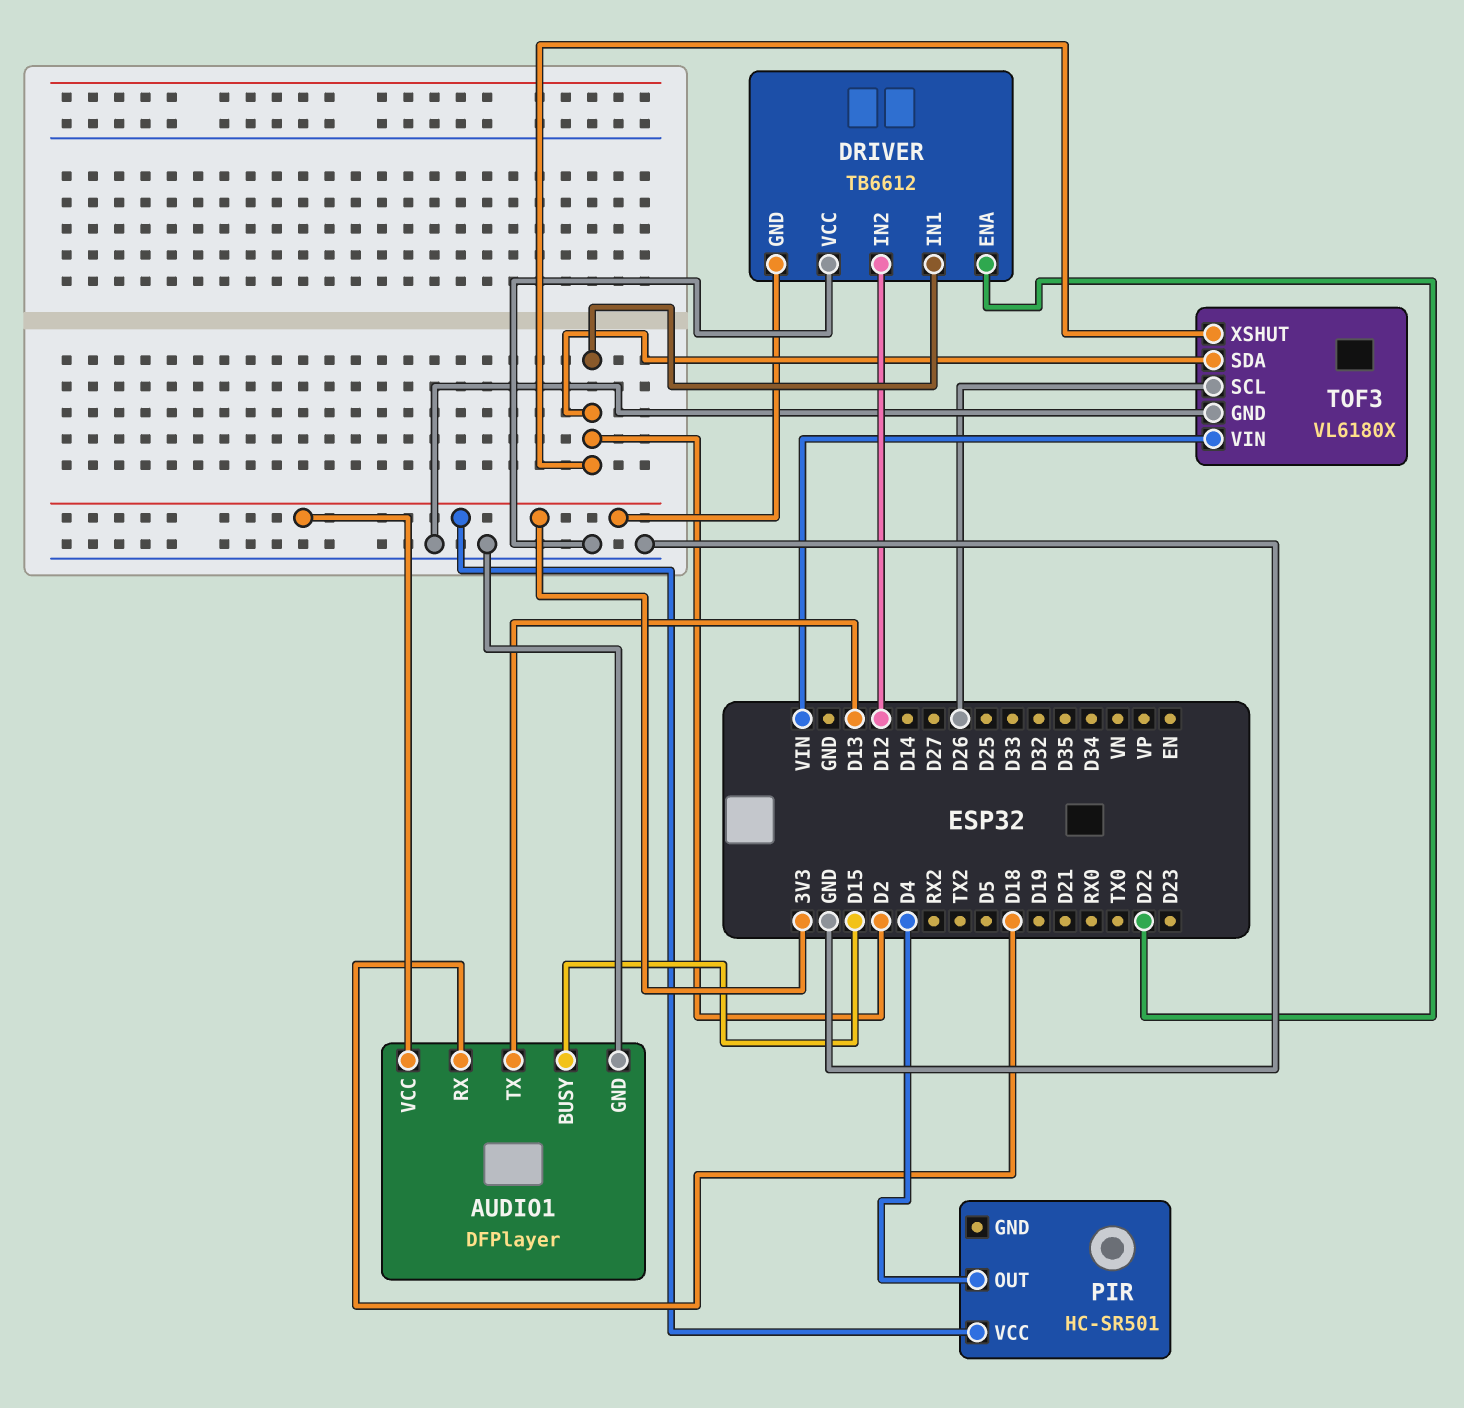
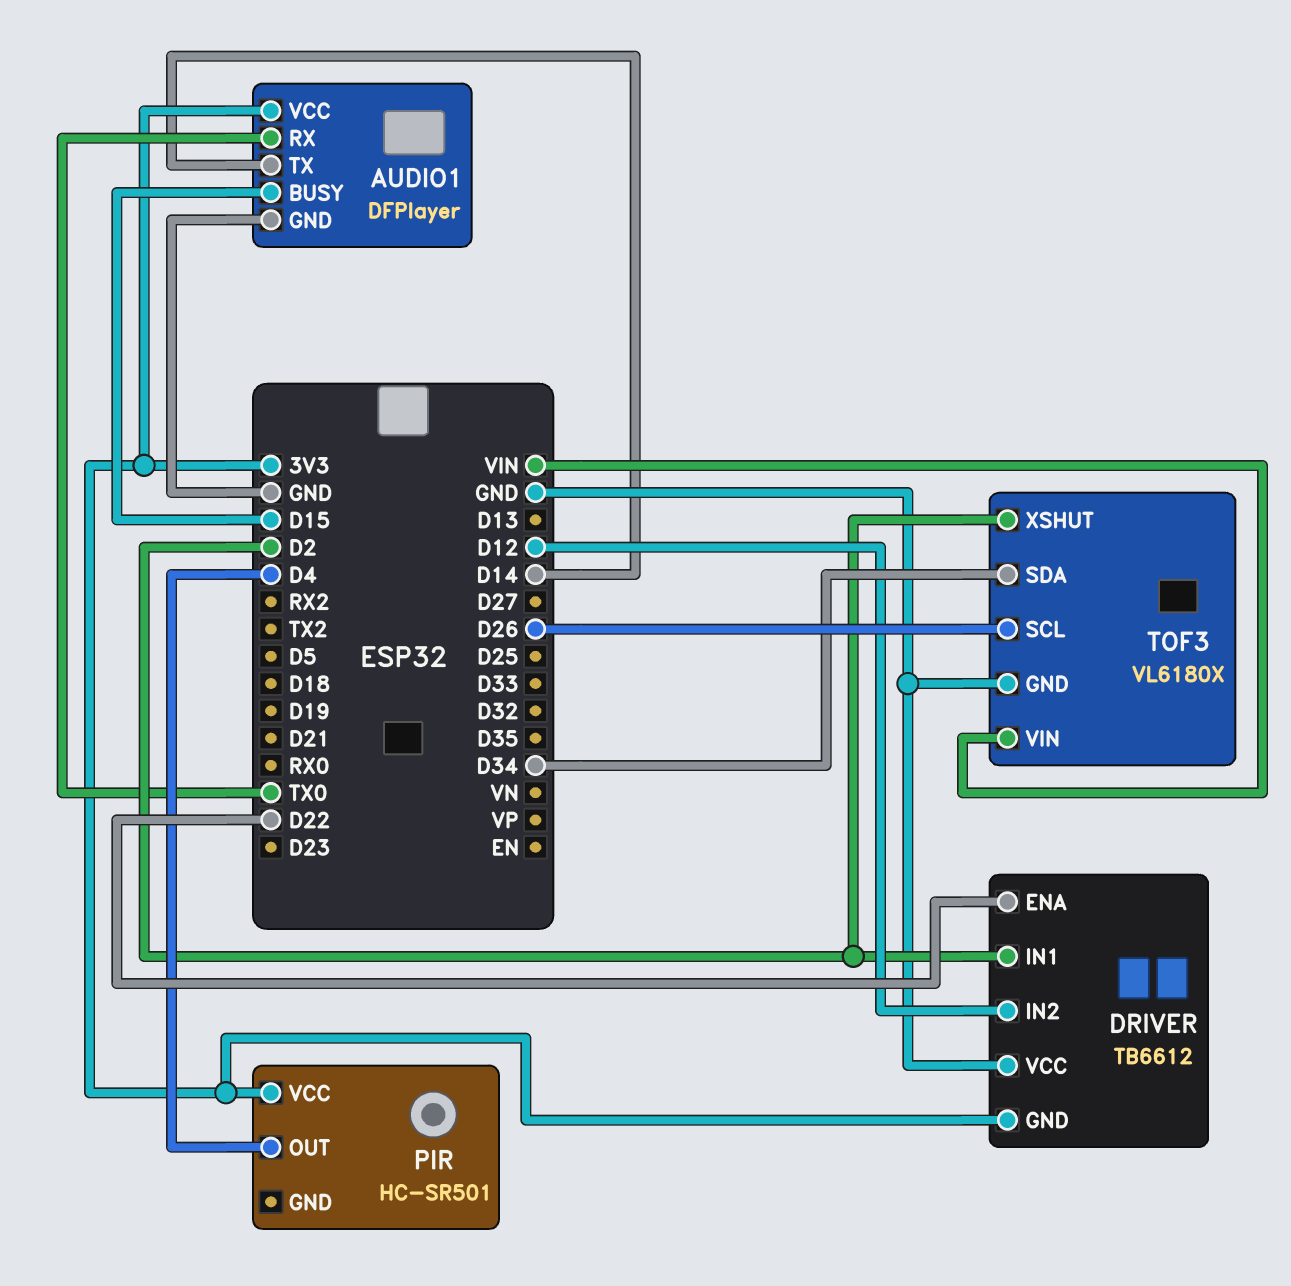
AUDIO1 pin RX: D18 -> TX0
AUDIO1 pin TX: D13 -> D14
TOF3 pin SDA: D2 -> D34

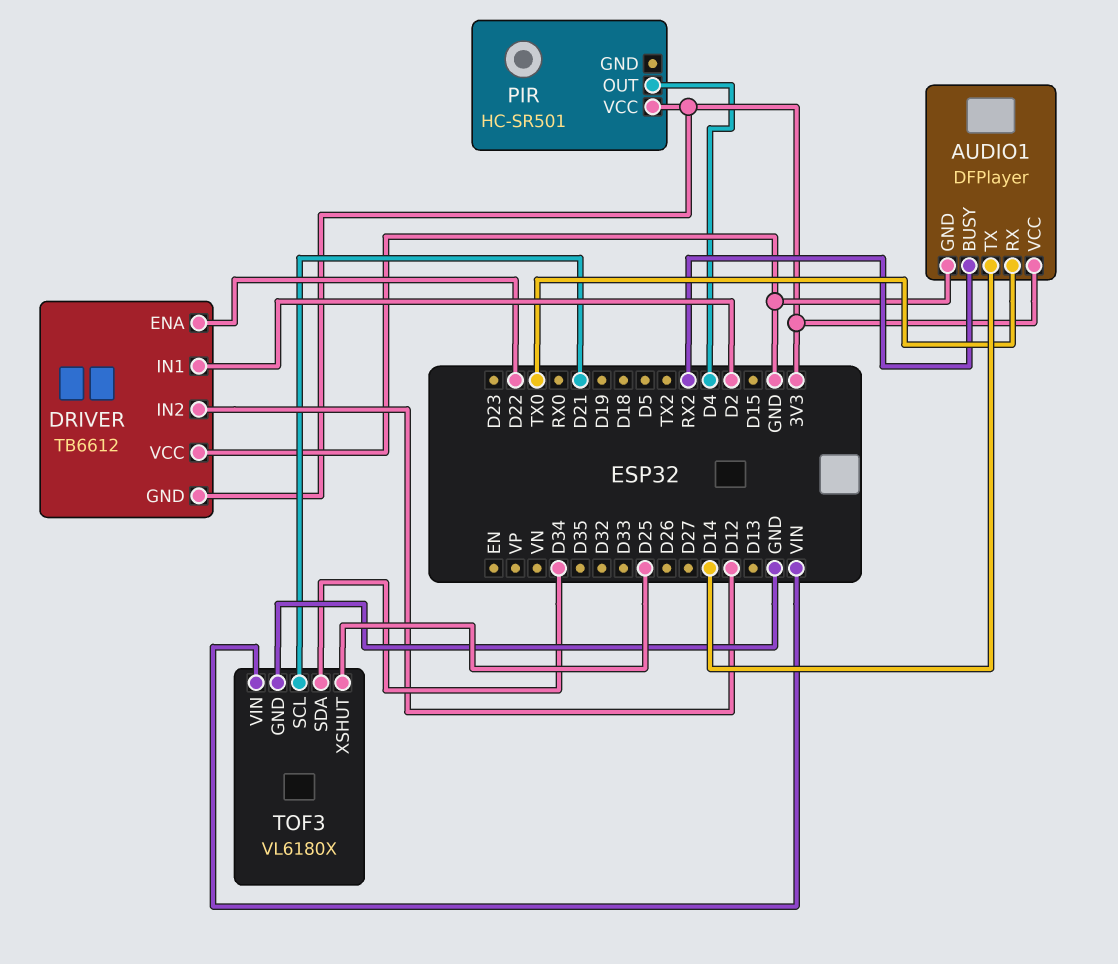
AUDIO1 pin BUSY: D15 -> RX2
TOF3 pin SCL: D26 -> D21
TOF3 pin XSHUT: D2 -> D25

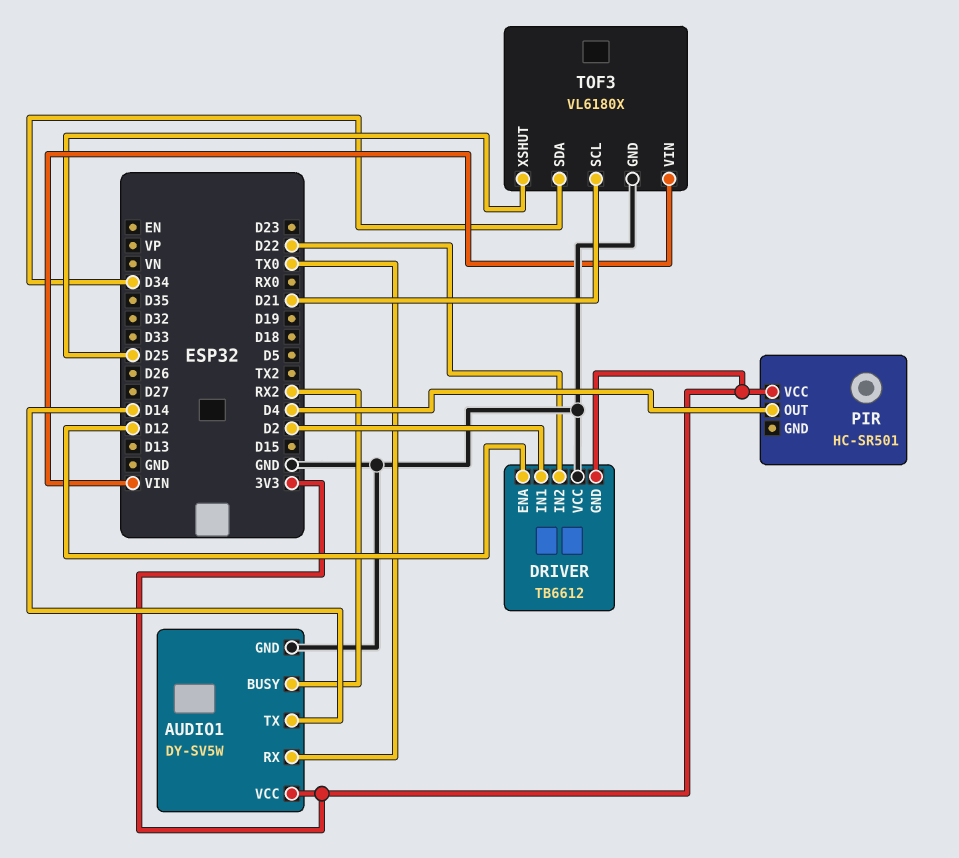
AUDIO1: DFPlayer -> DY-SV5W
DRIVER pin ENA: D22 -> D12
DRIVER pin IN2: D12 -> D22

